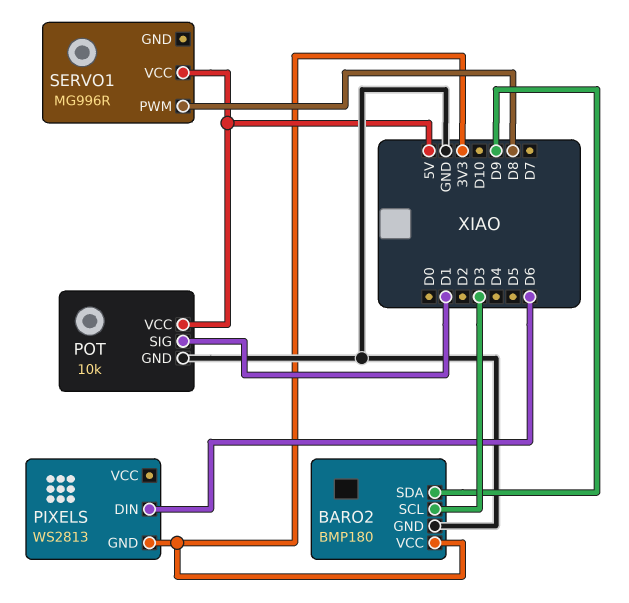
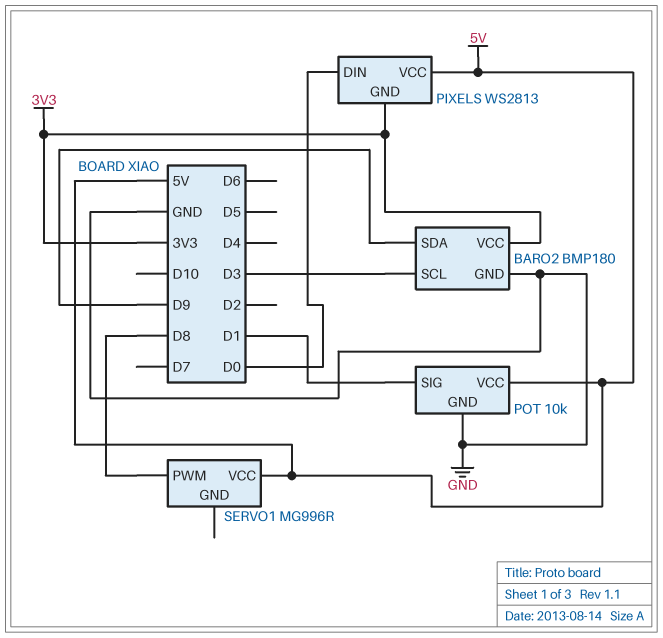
PIXELS pin DIN: D6 -> D0
PIXELS pin VCC: none -> 5V

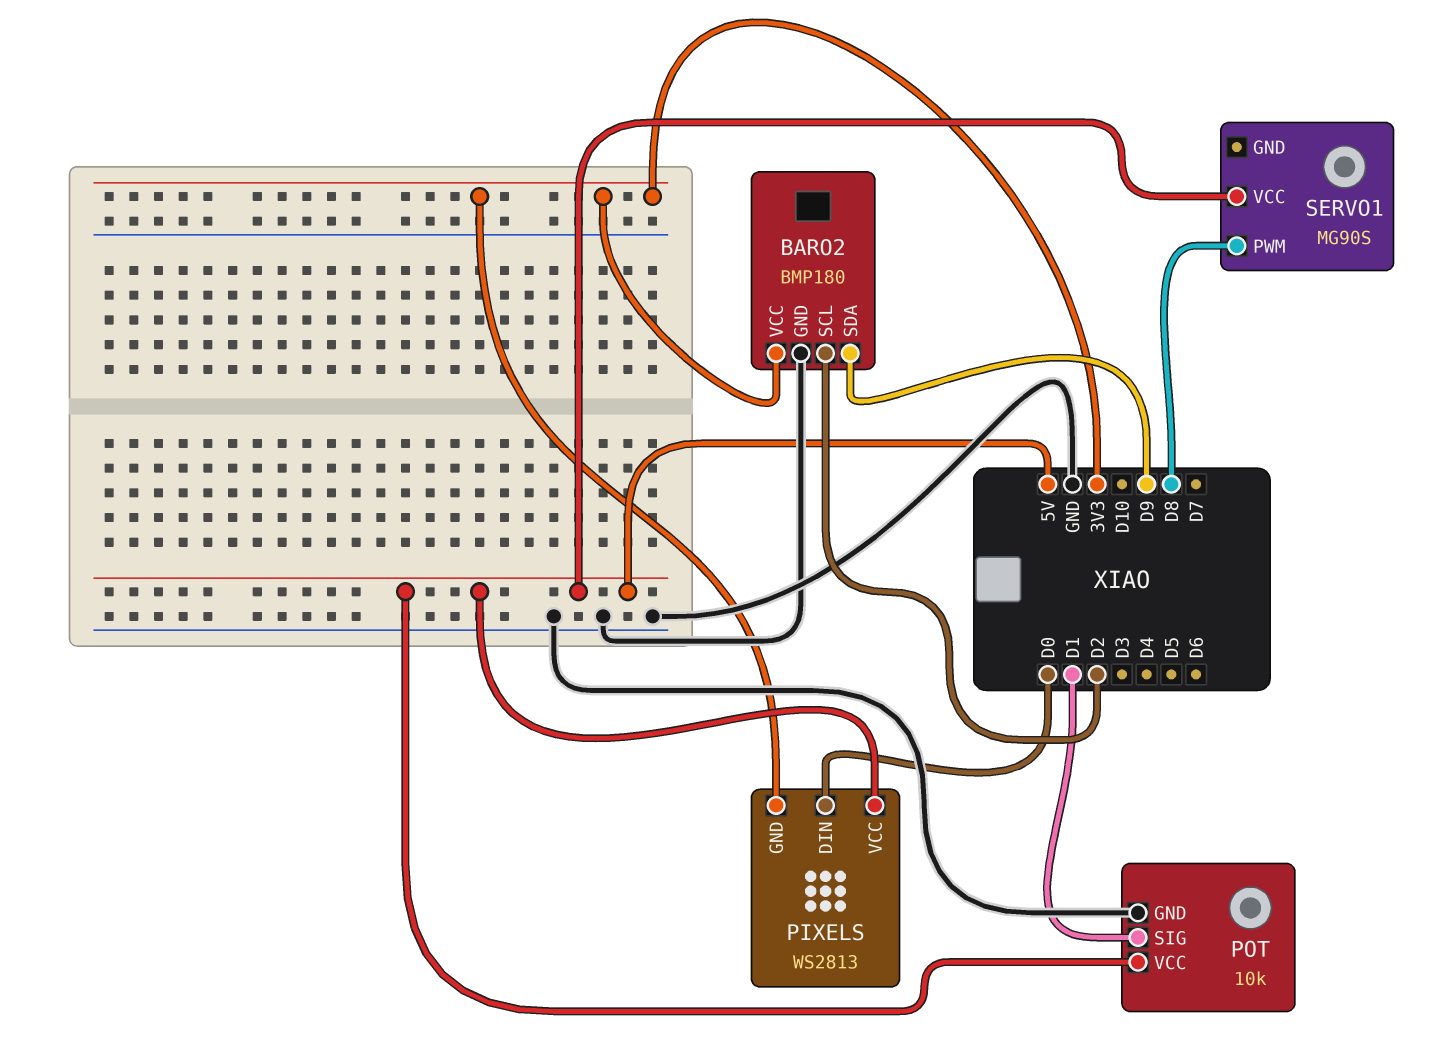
BARO2 pin SCL: D3 -> D2
SERVO1: MG996R -> MG90S

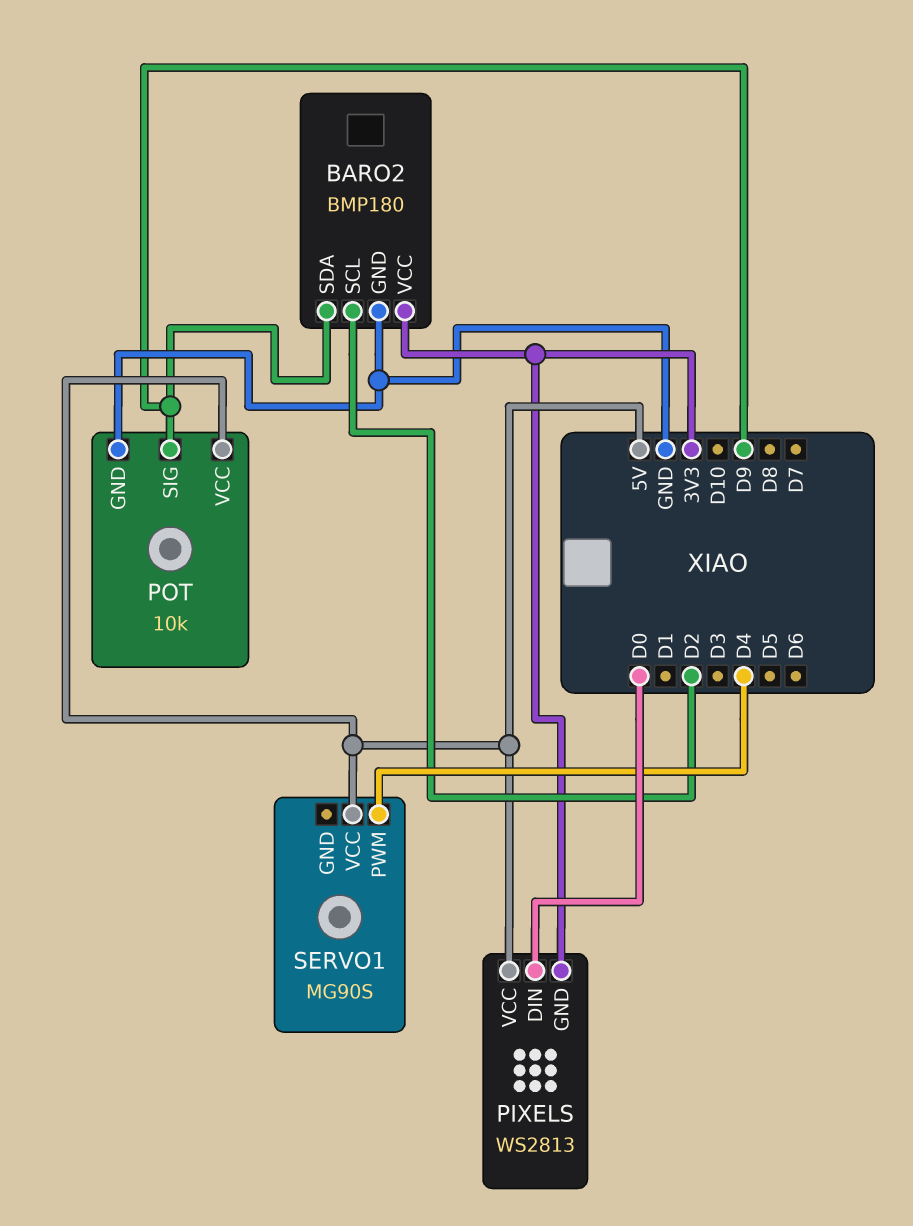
POT pin SIG: D1 -> D9
SERVO1 pin PWM: D8 -> D4

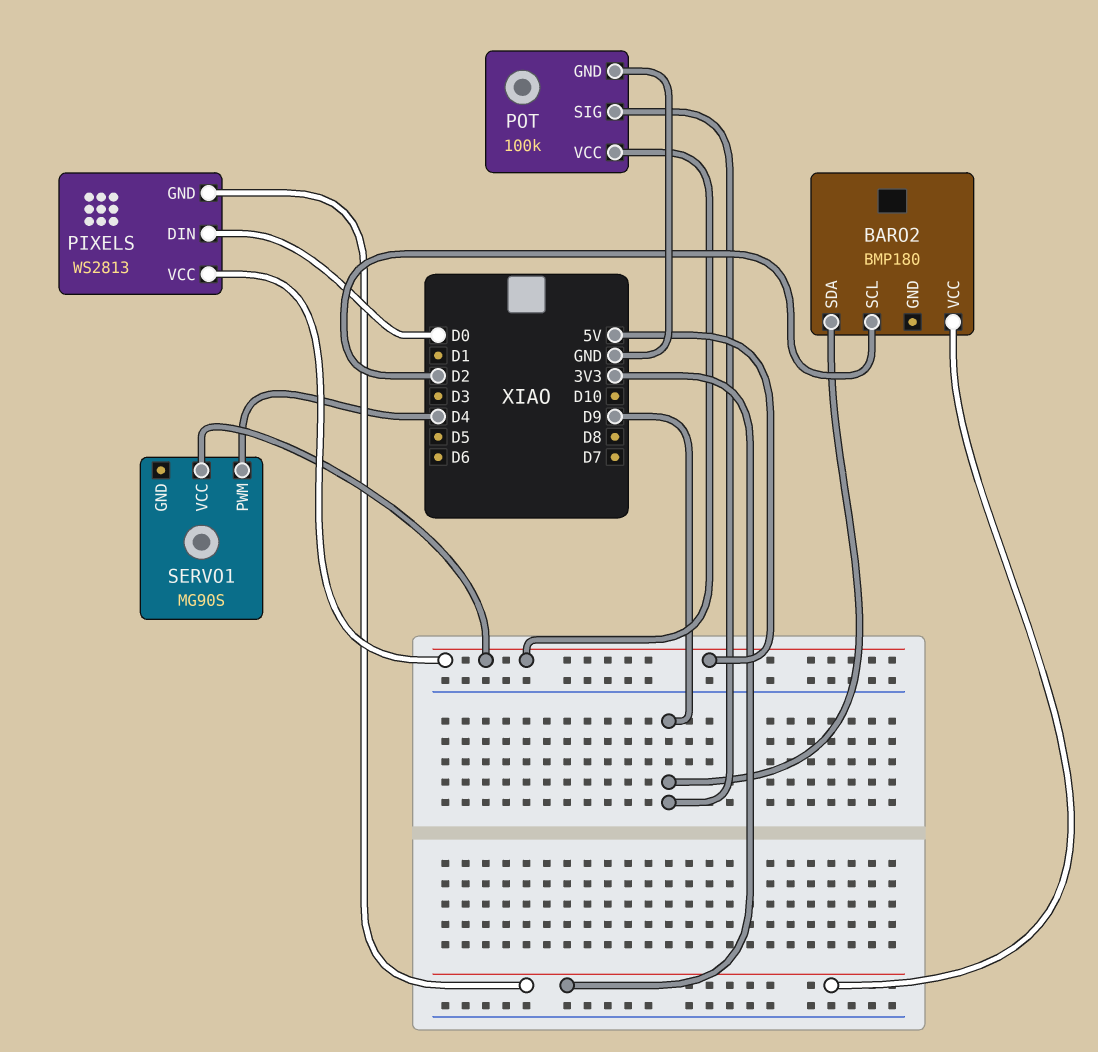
BARO2 pin GND: GND -> none
POT: 10k -> 100k

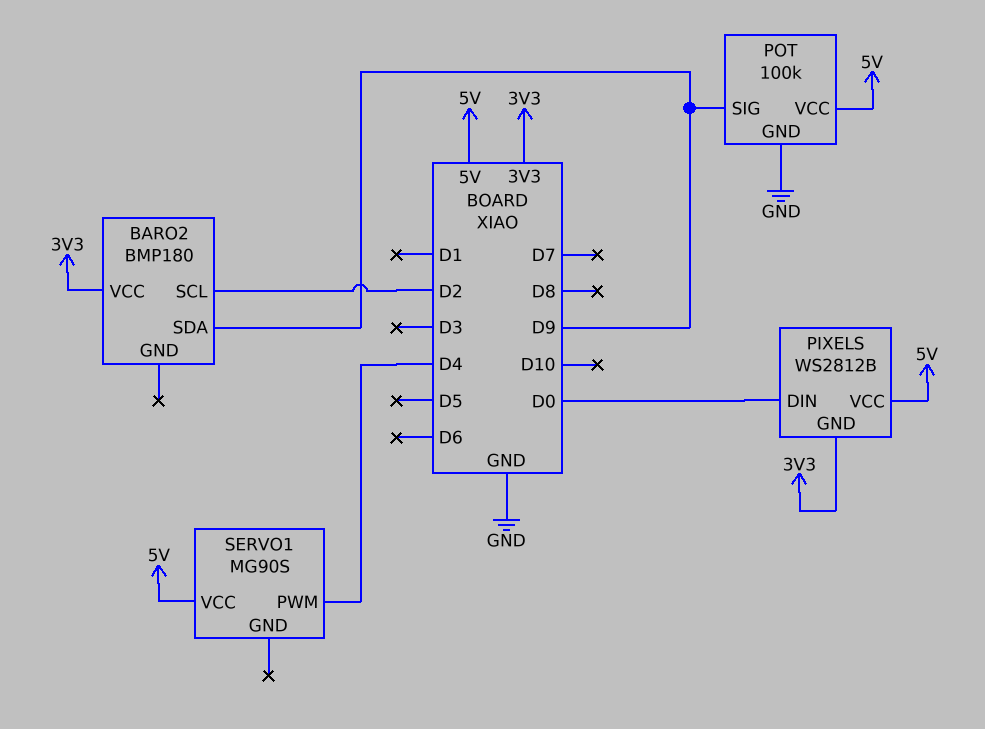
PIXELS: WS2813 -> WS2812B

